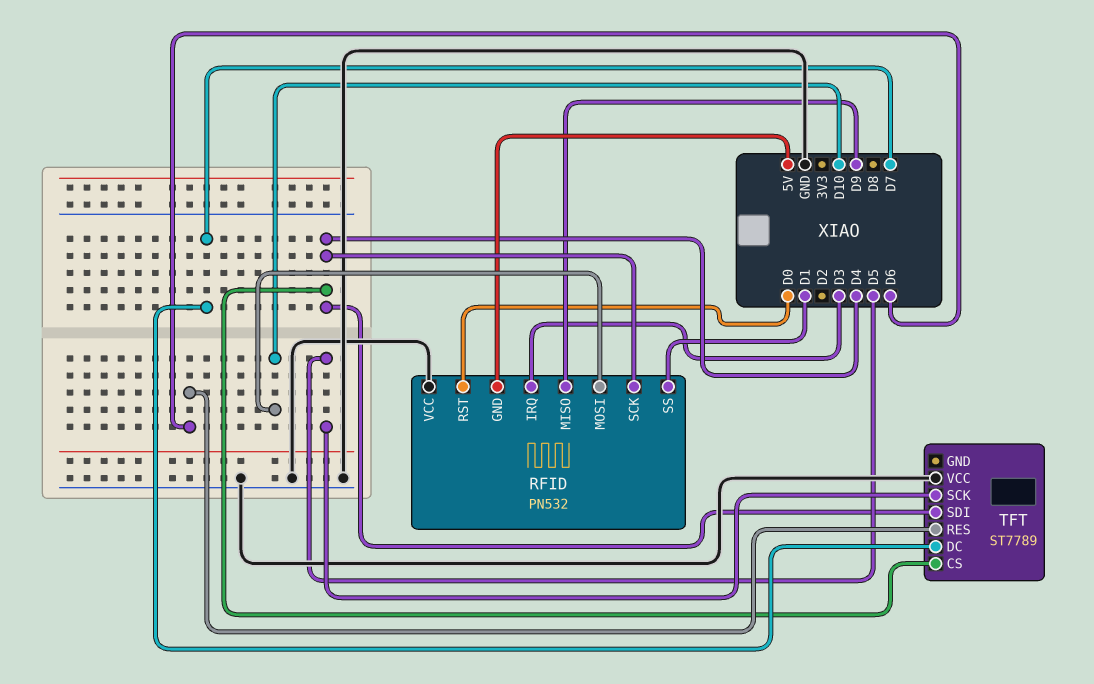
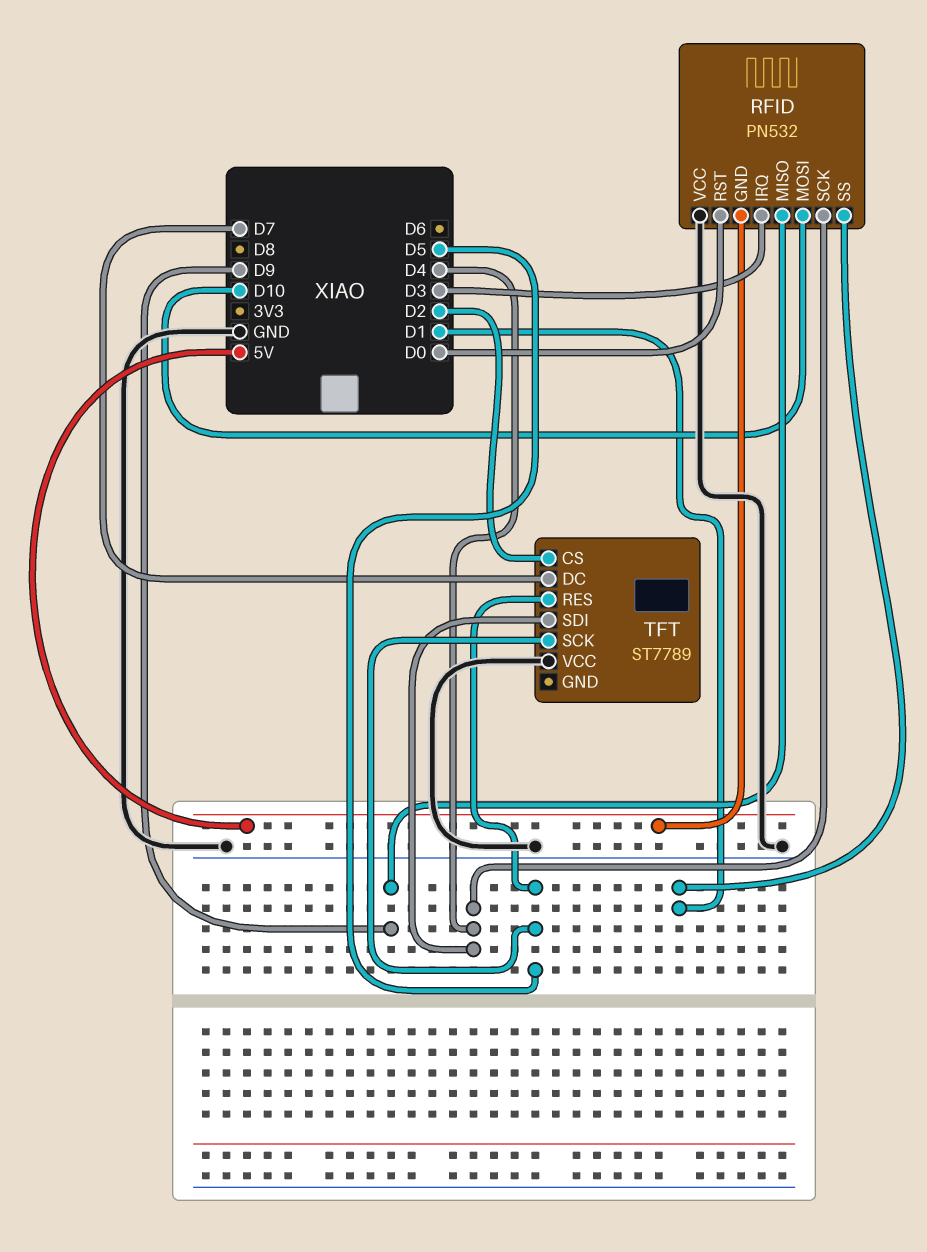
TFT pin CS: D4 -> D2
TFT pin RES: D6 -> D5

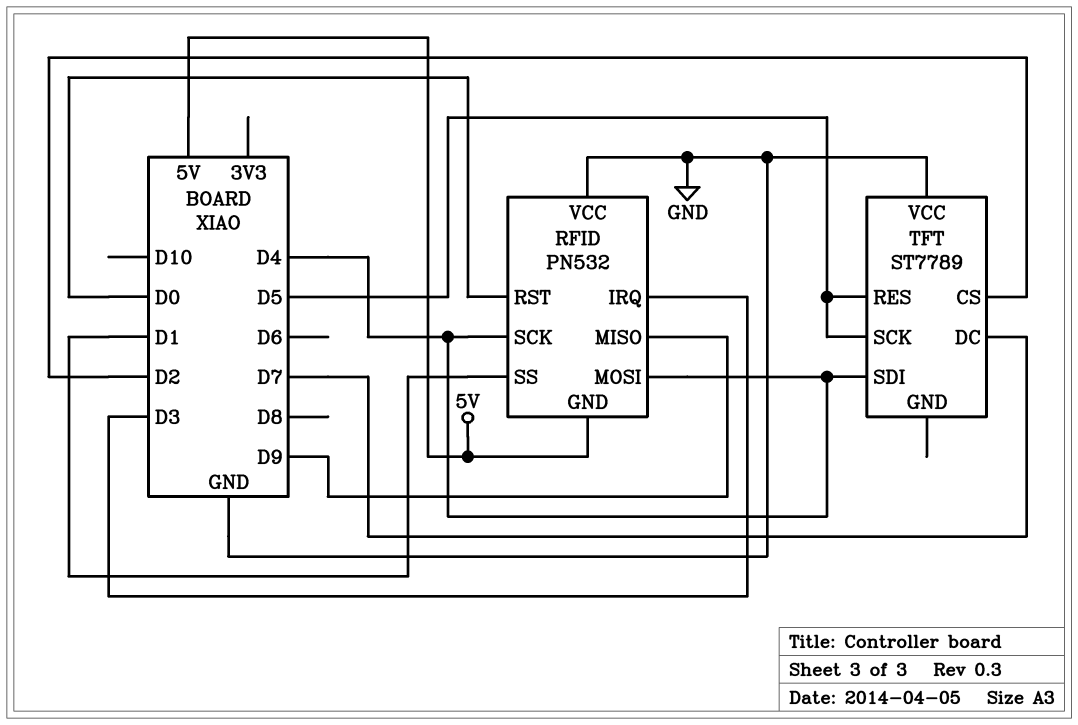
RFID pin MOSI: D10 -> D4

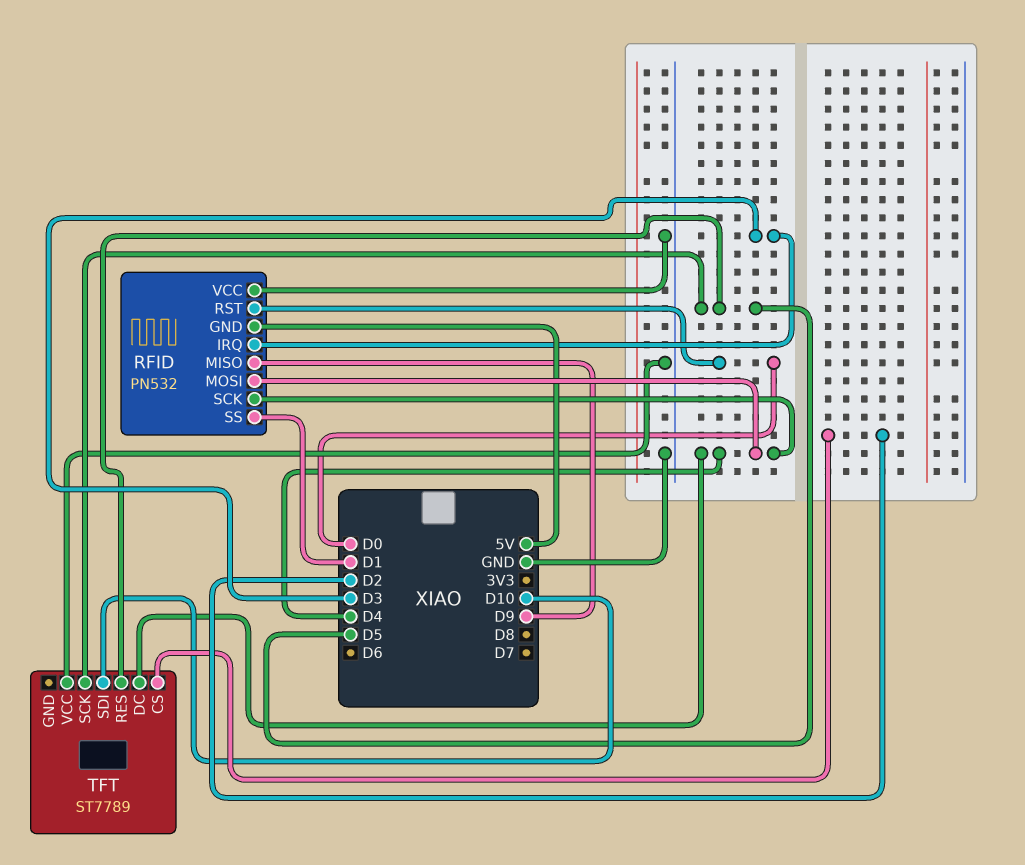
TFT pin DC: D7 -> D4
TFT pin SDI: D4 -> D10

